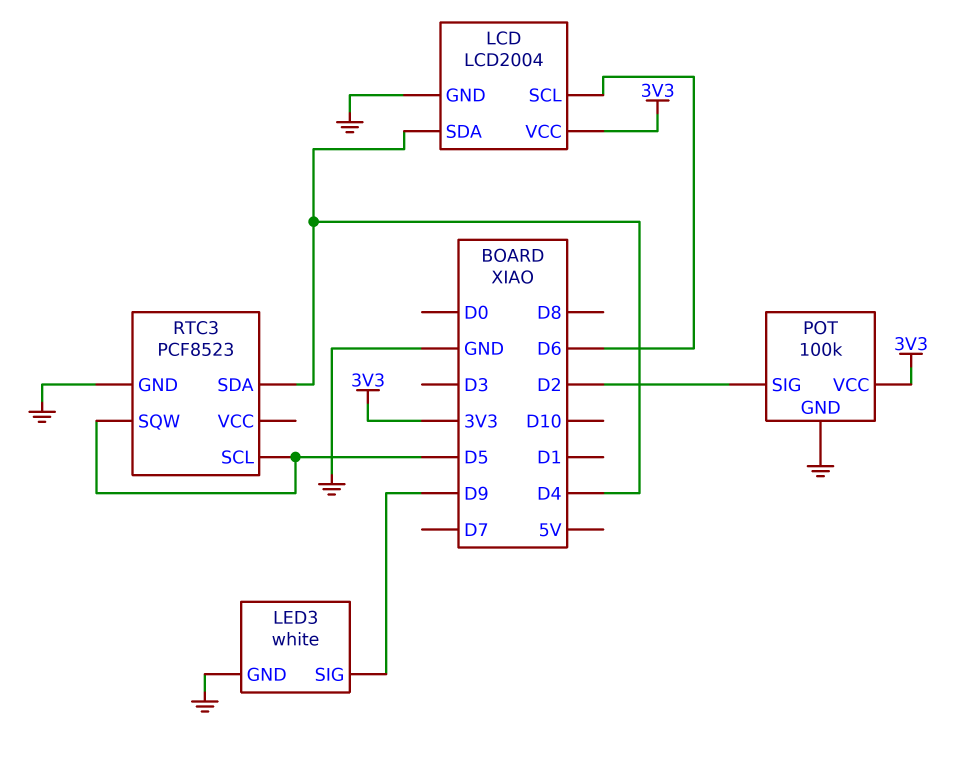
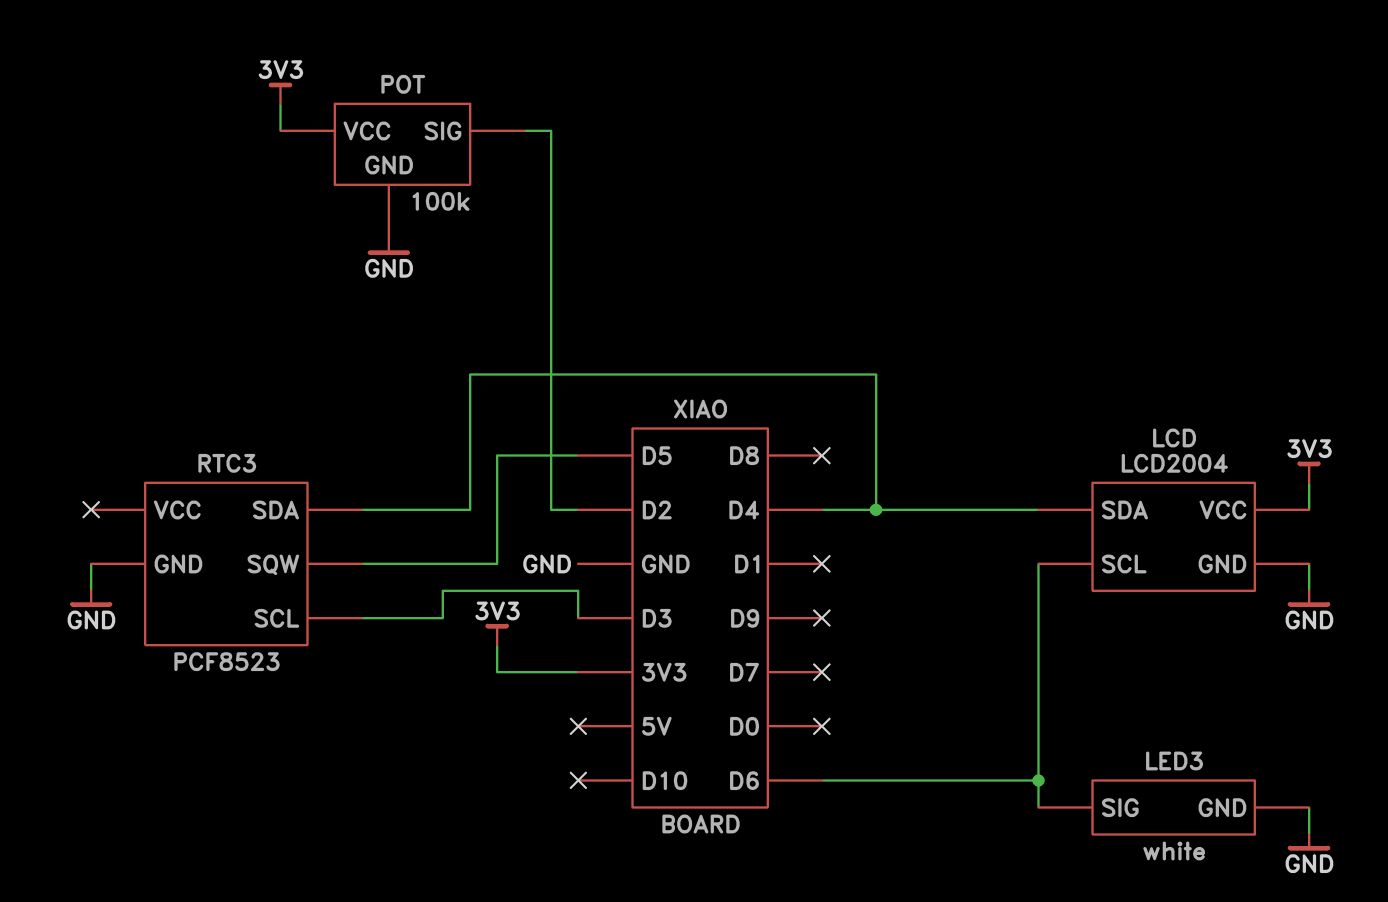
LED3 pin SIG: D9 -> D6
RTC3 pin SCL: D5 -> D3

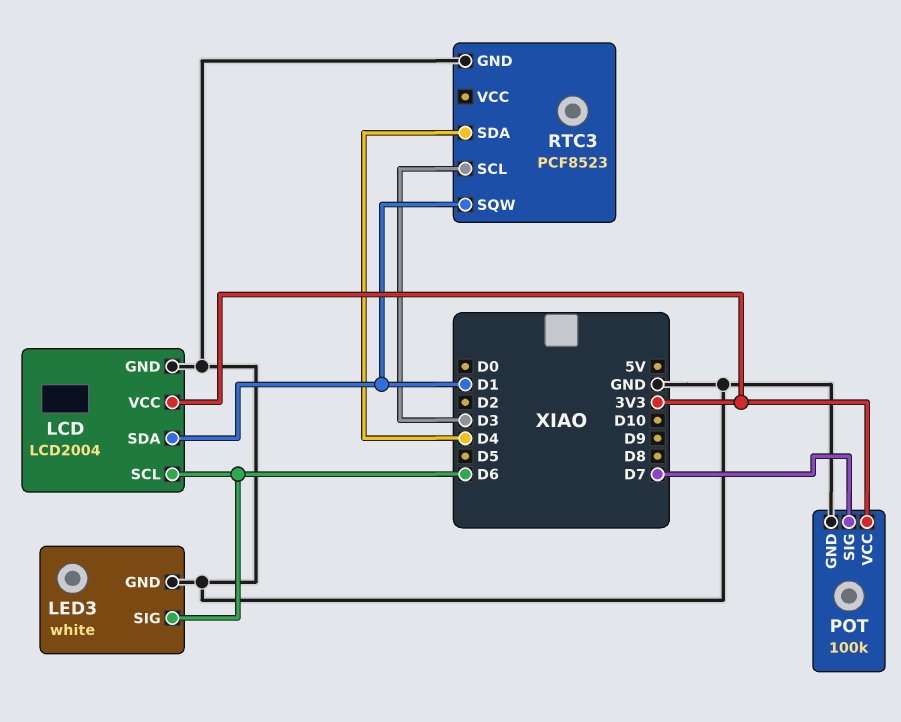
LCD pin SDA: D4 -> D1
POT pin SIG: D2 -> D7
RTC3 pin SQW: D5 -> D1

